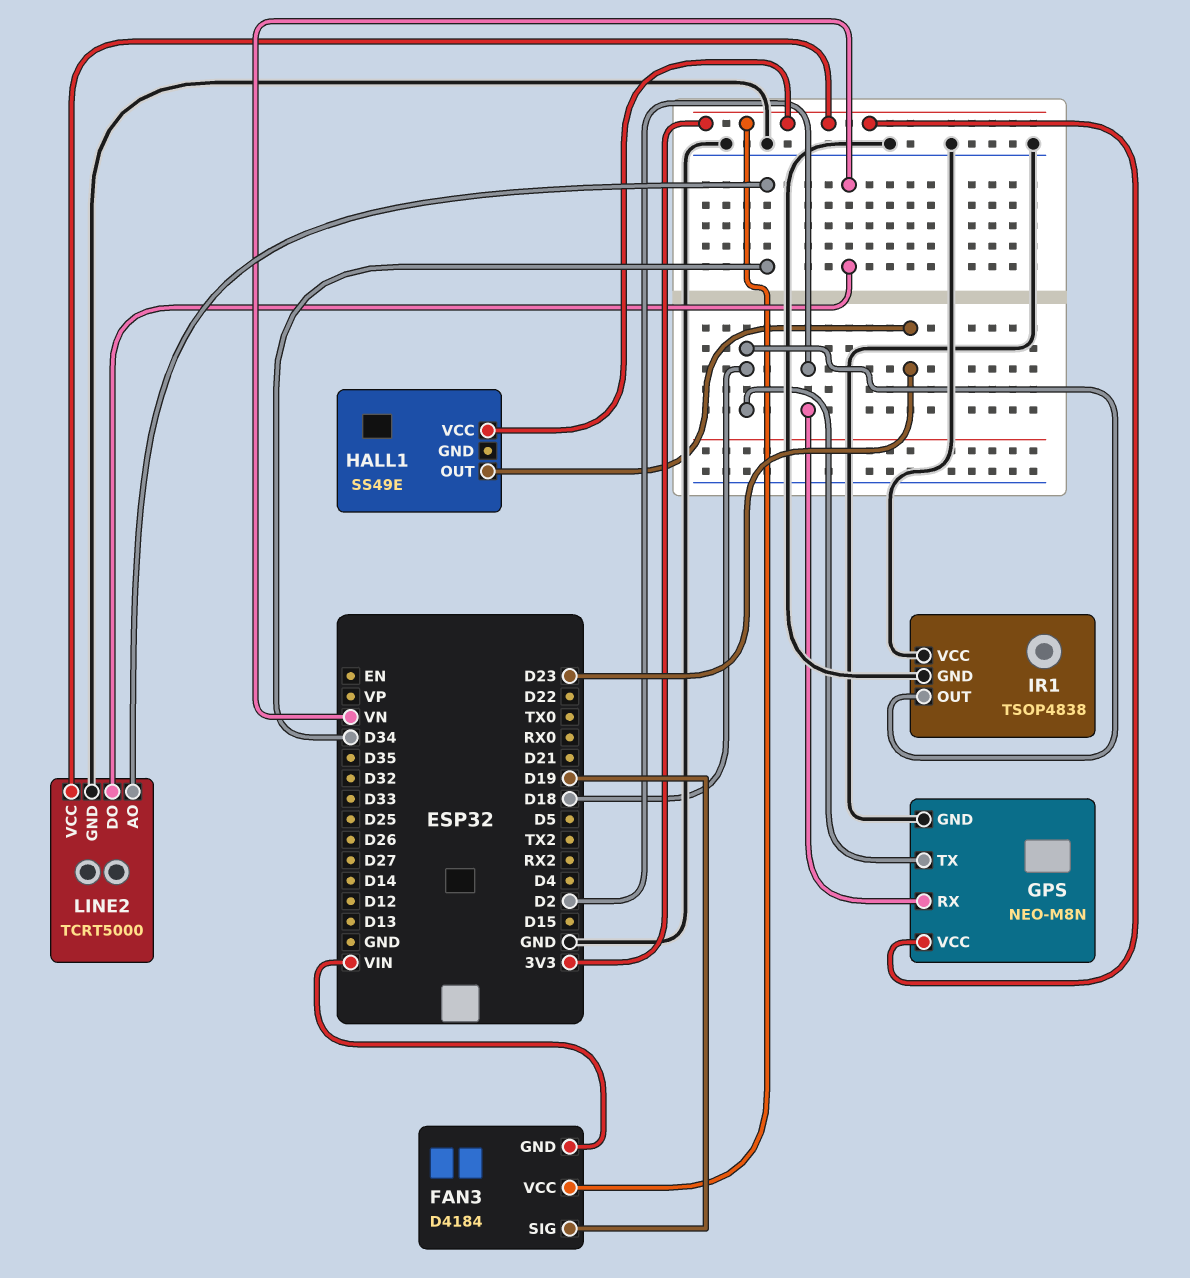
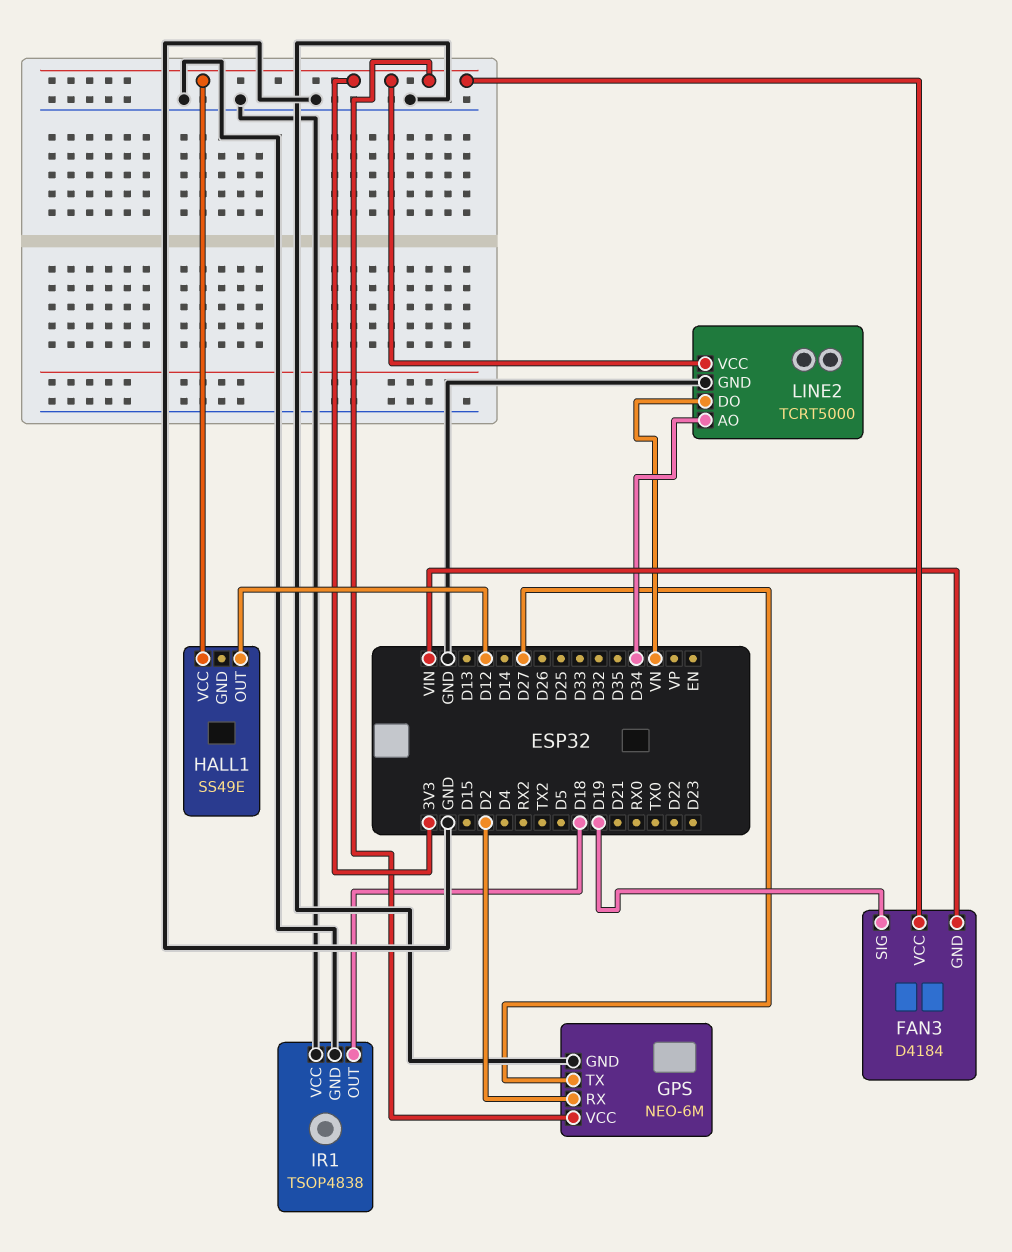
GPS: NEO-M8N -> NEO-6M
GPS pin TX: D18 -> D27
HALL1 pin OUT: D23 -> D12

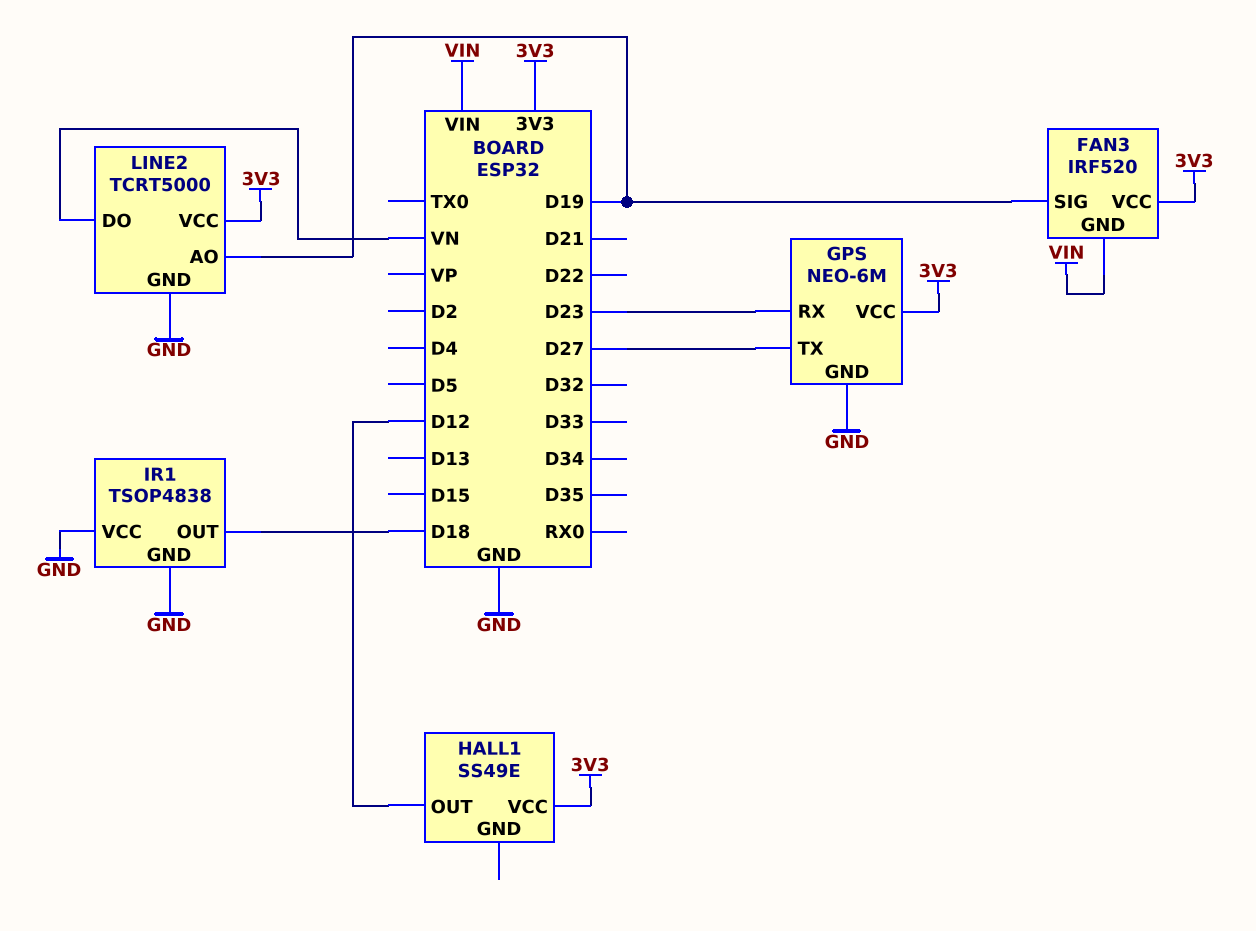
FAN3: D4184 -> IRF520
GPS pin RX: D2 -> D23
LINE2 pin AO: D34 -> D19

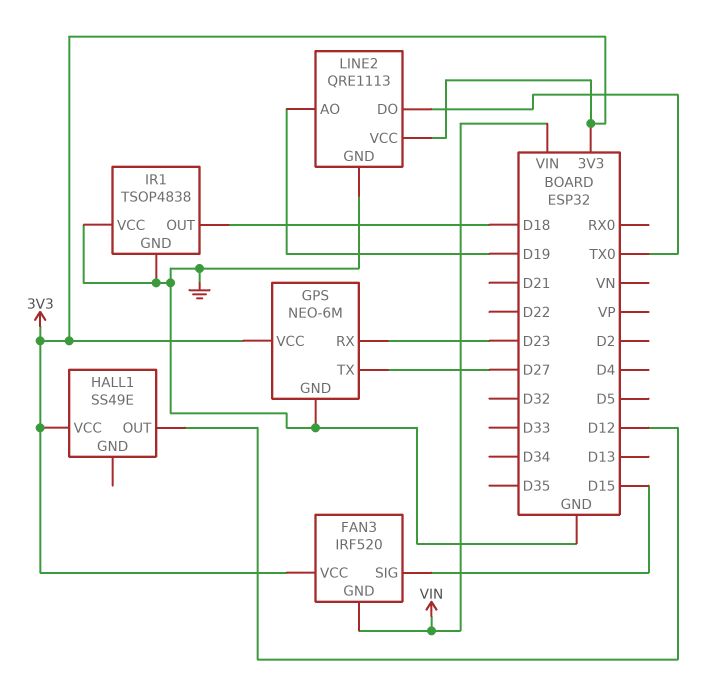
FAN3 pin SIG: D19 -> D15
LINE2: TCRT5000 -> QRE1113
LINE2 pin DO: VN -> TX0

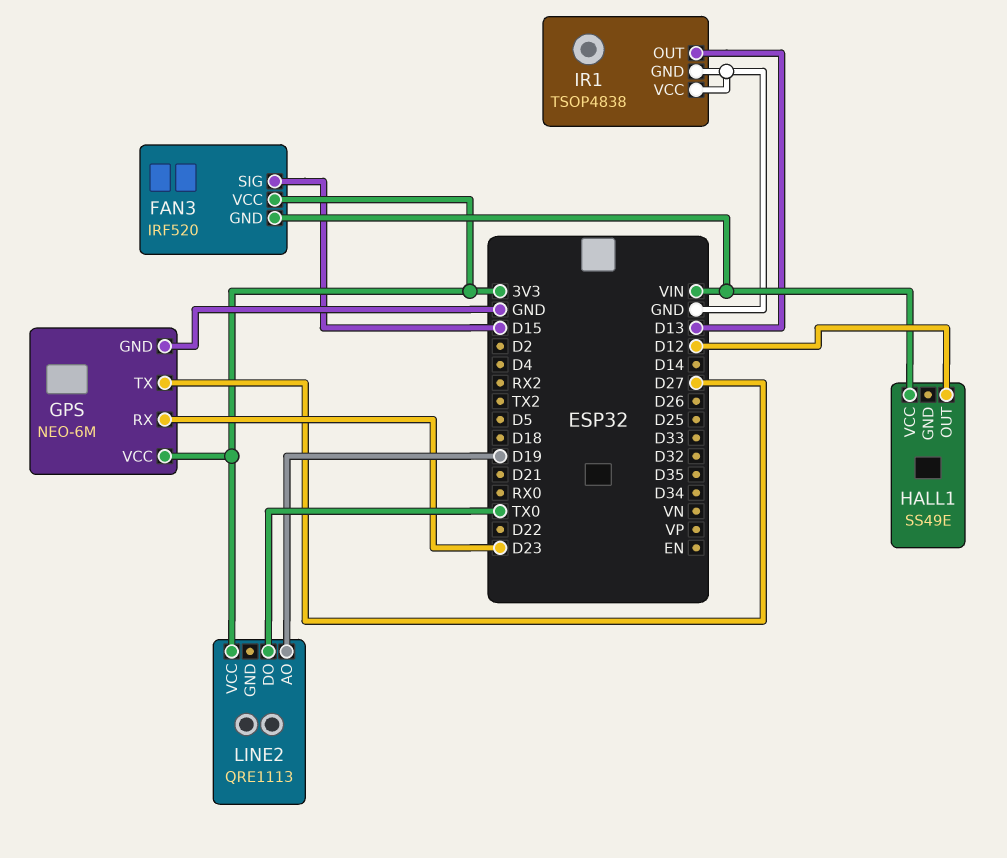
HALL1 pin VCC: 3V3 -> VIN
IR1 pin OUT: D18 -> D13
LINE2 pin GND: GND -> none

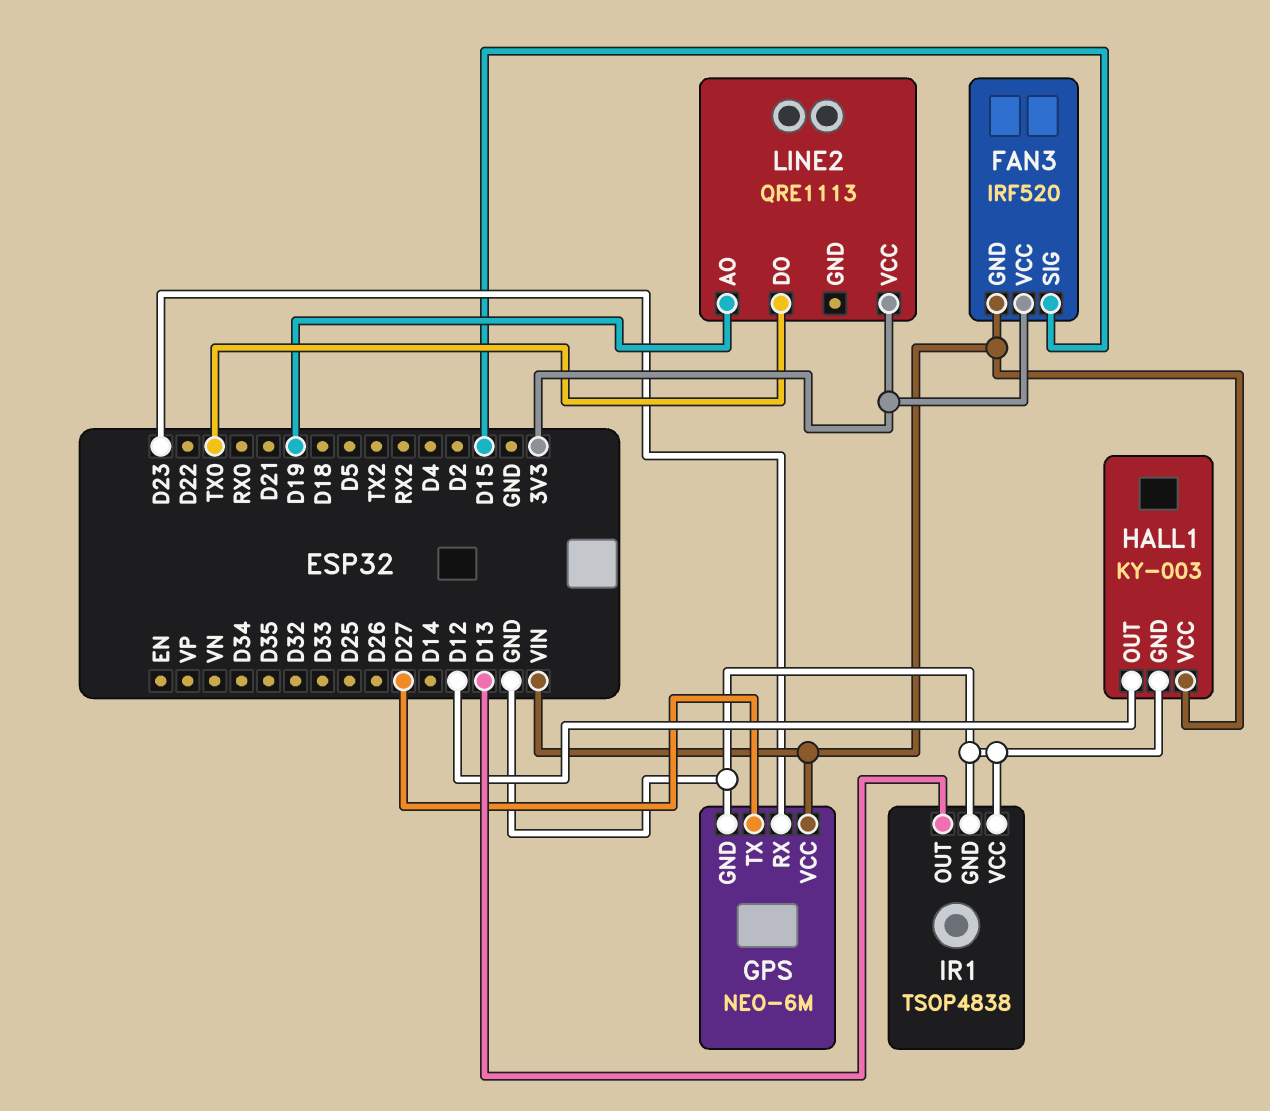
GPS pin VCC: 3V3 -> VIN
HALL1: SS49E -> KY-003
HALL1 pin GND: none -> GND

